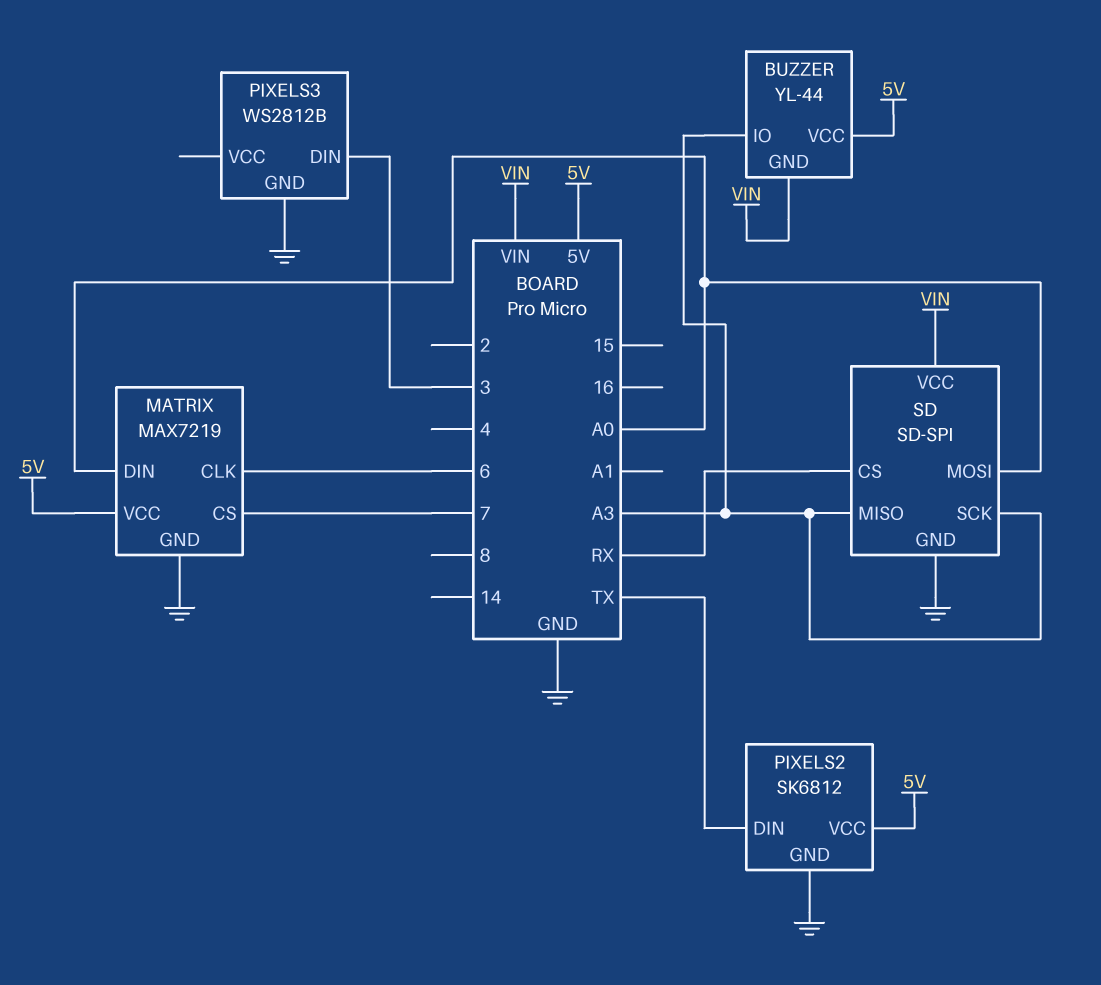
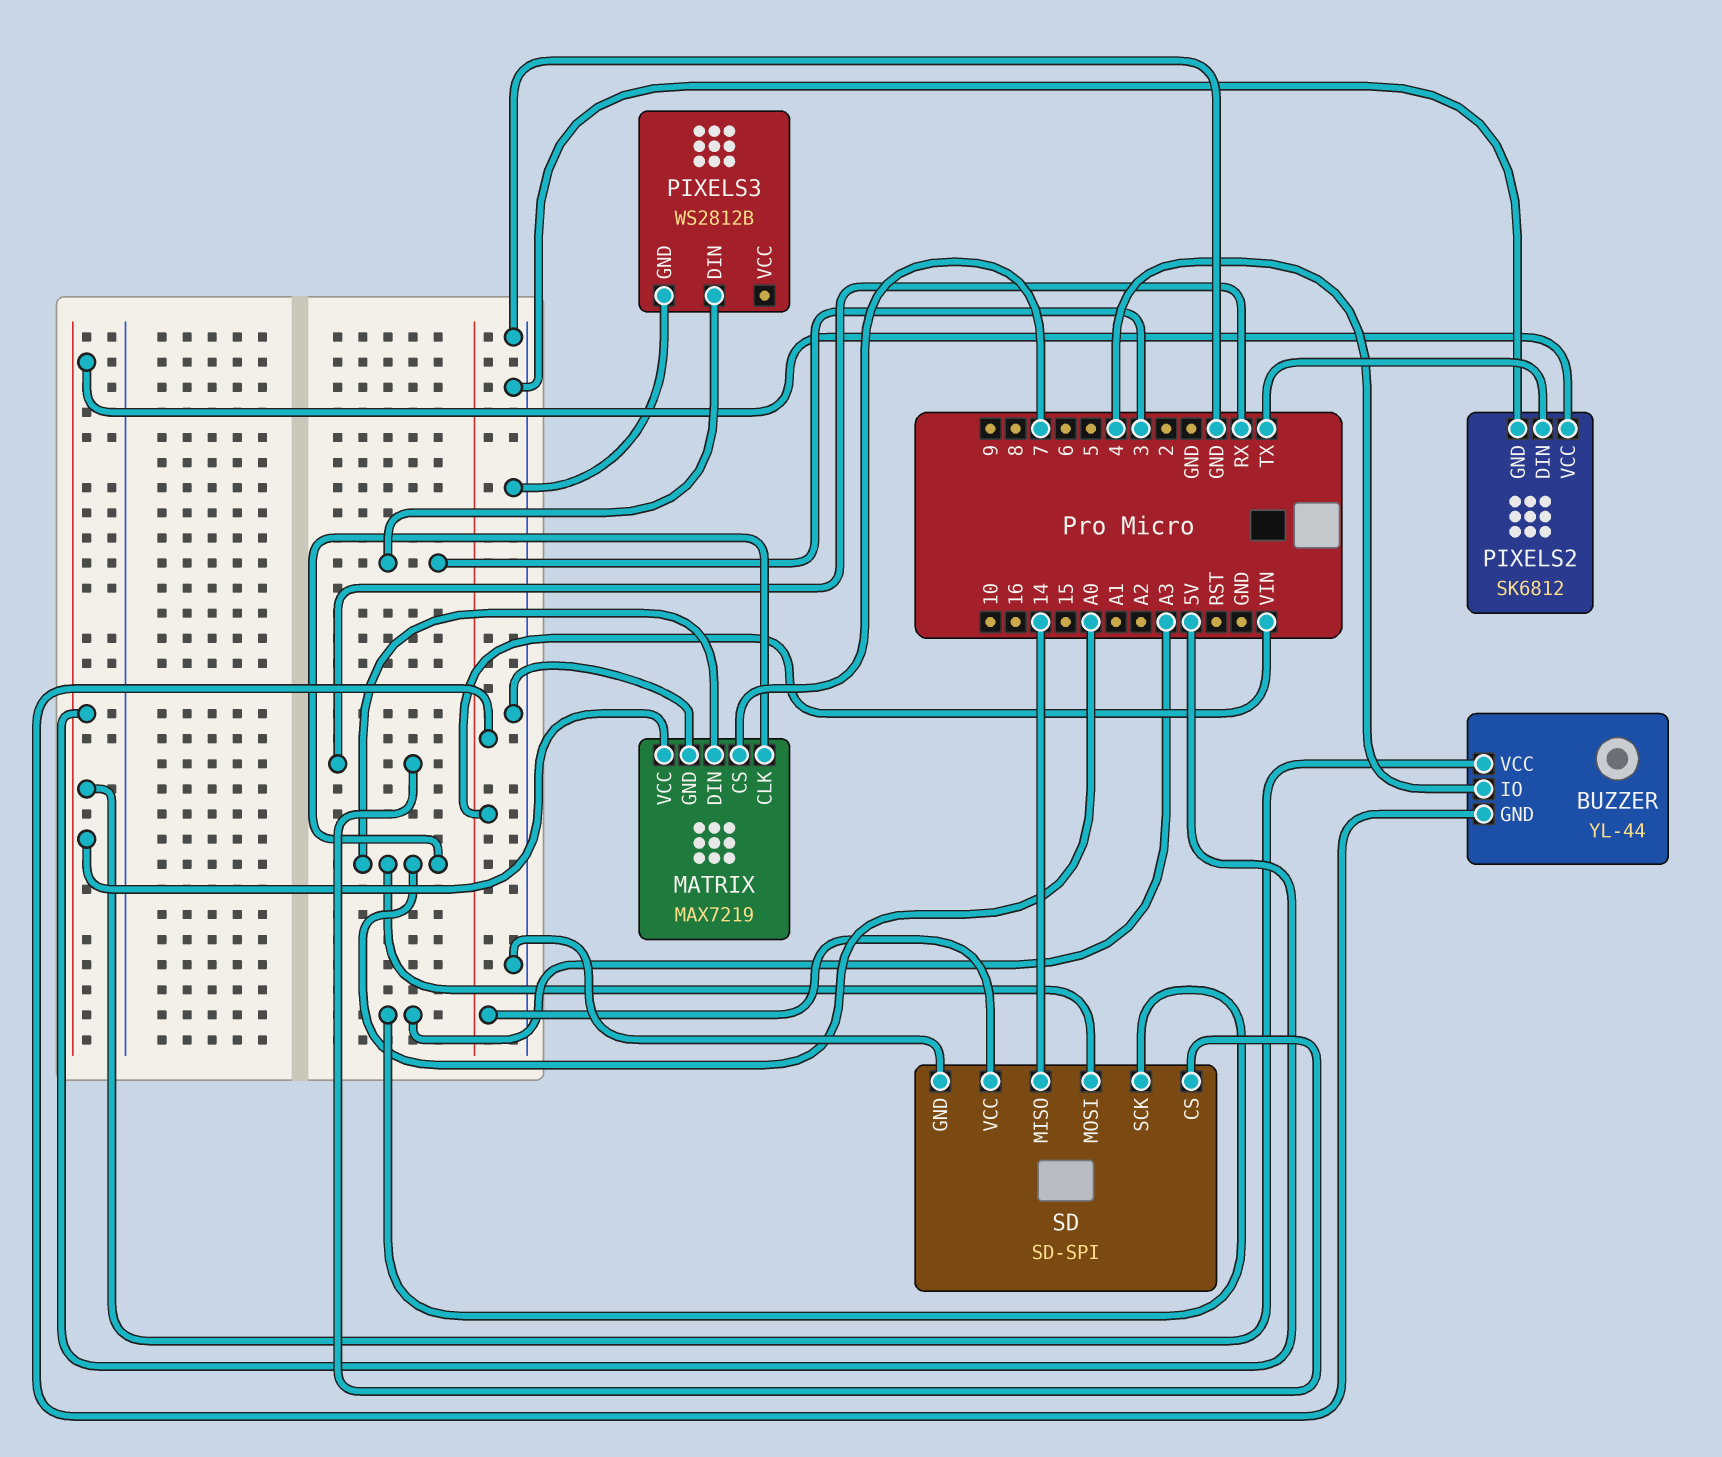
BUZZER pin IO: A3 -> 4
MATRIX pin CLK: 6 -> A0
SD pin MISO: A3 -> 14

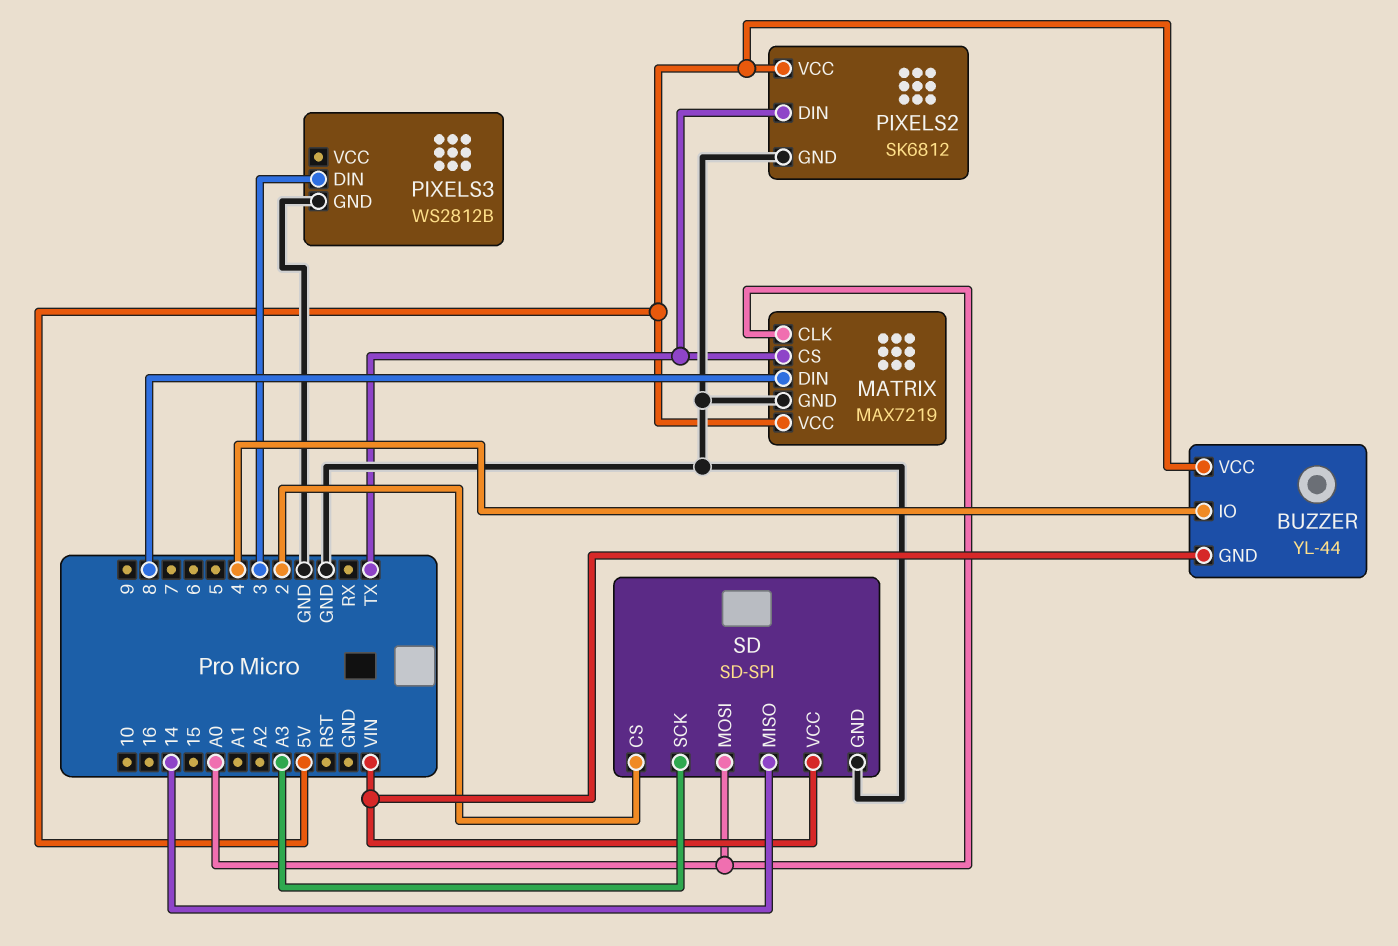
MATRIX pin CS: 7 -> TX
MATRIX pin DIN: A0 -> 8
SD pin CS: RX -> 2

